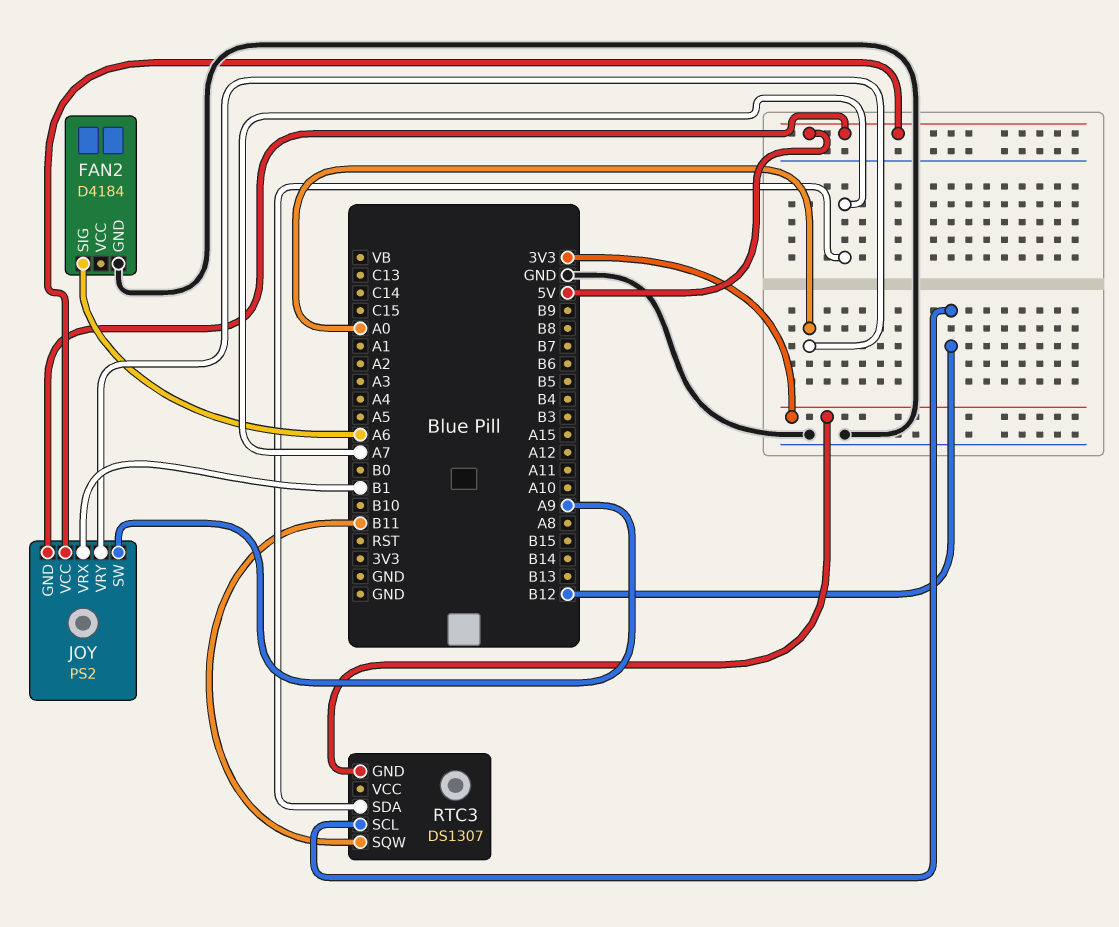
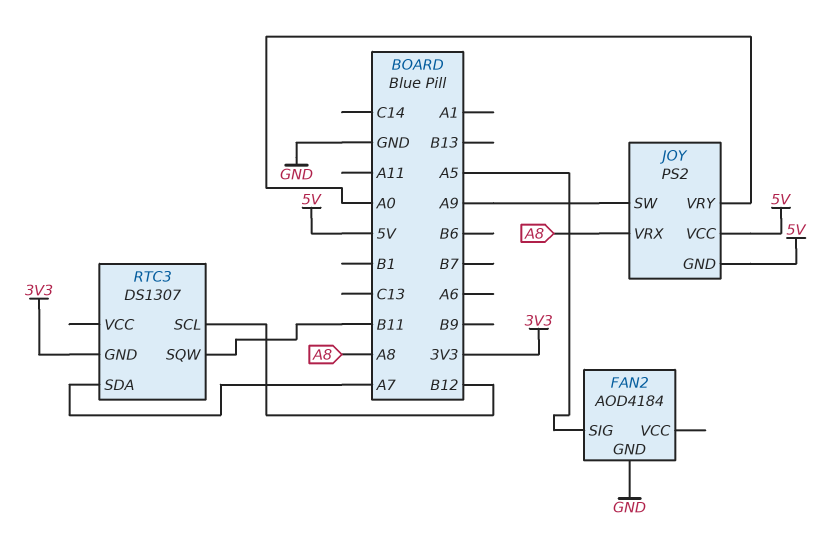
FAN2: D4184 -> AOD4184
FAN2 pin SIG: A6 -> A5
JOY pin VRX: B1 -> A8

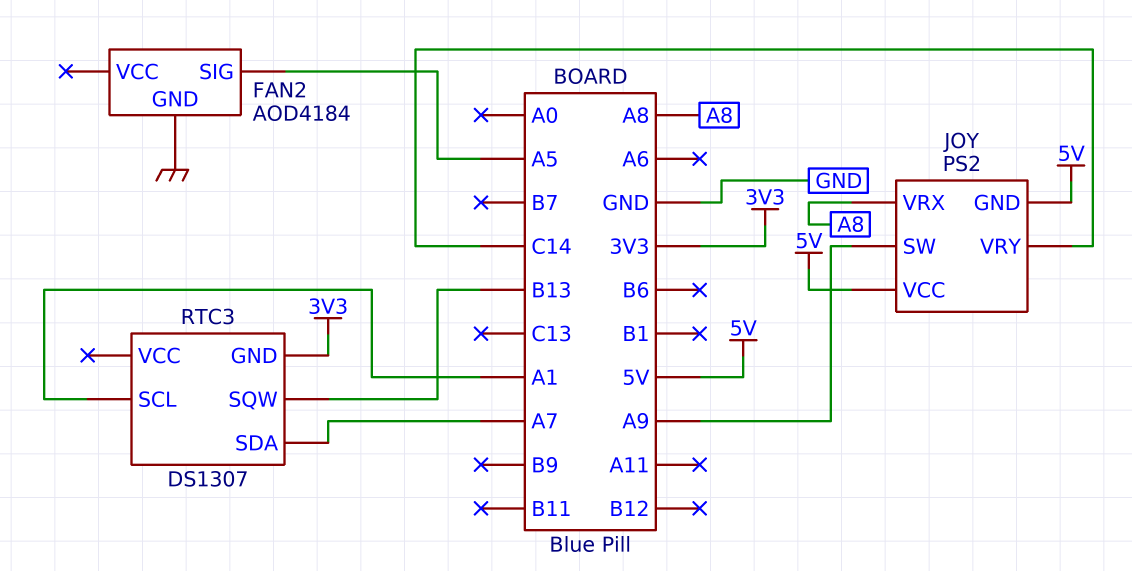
JOY pin VRY: A0 -> C14
RTC3 pin SCL: B12 -> A1
RTC3 pin SQW: B11 -> B13

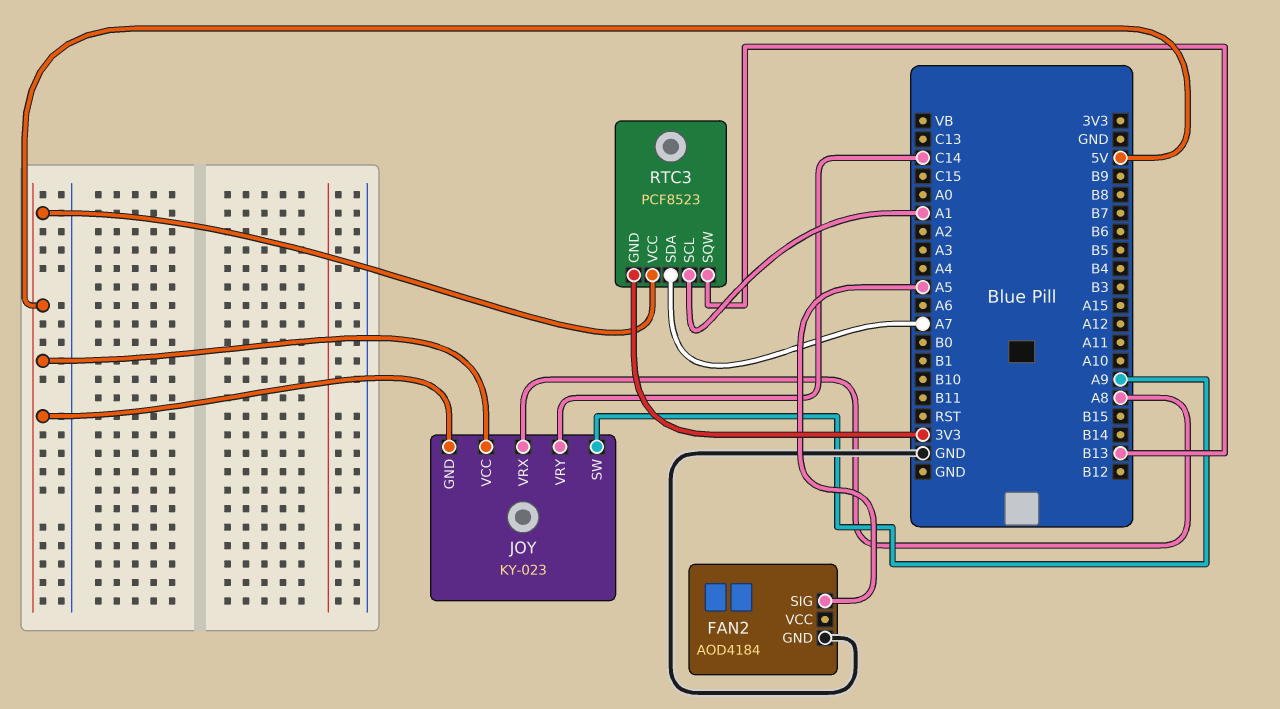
JOY: PS2 -> KY-023
RTC3: DS1307 -> PCF8523
RTC3 pin VCC: none -> 5V

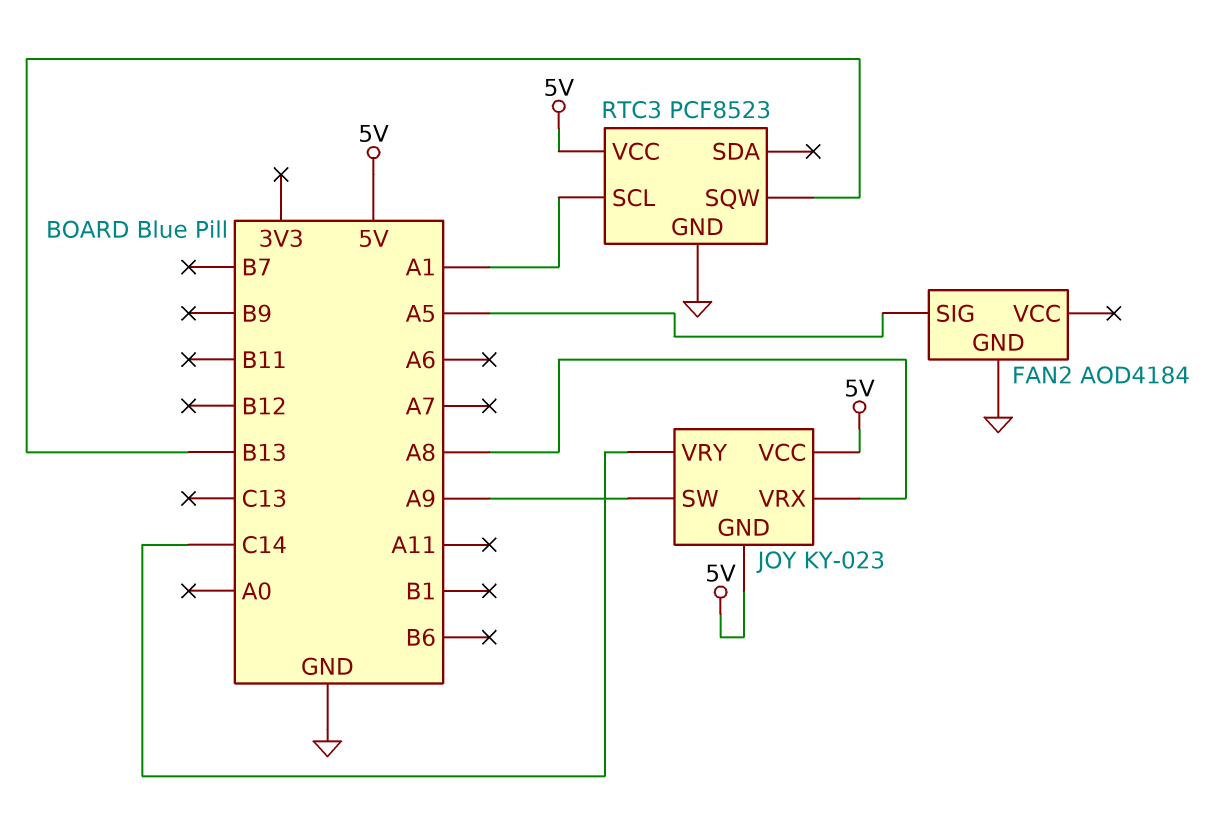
RTC3 pin GND: 3V3 -> GND
RTC3 pin SDA: A7 -> none

